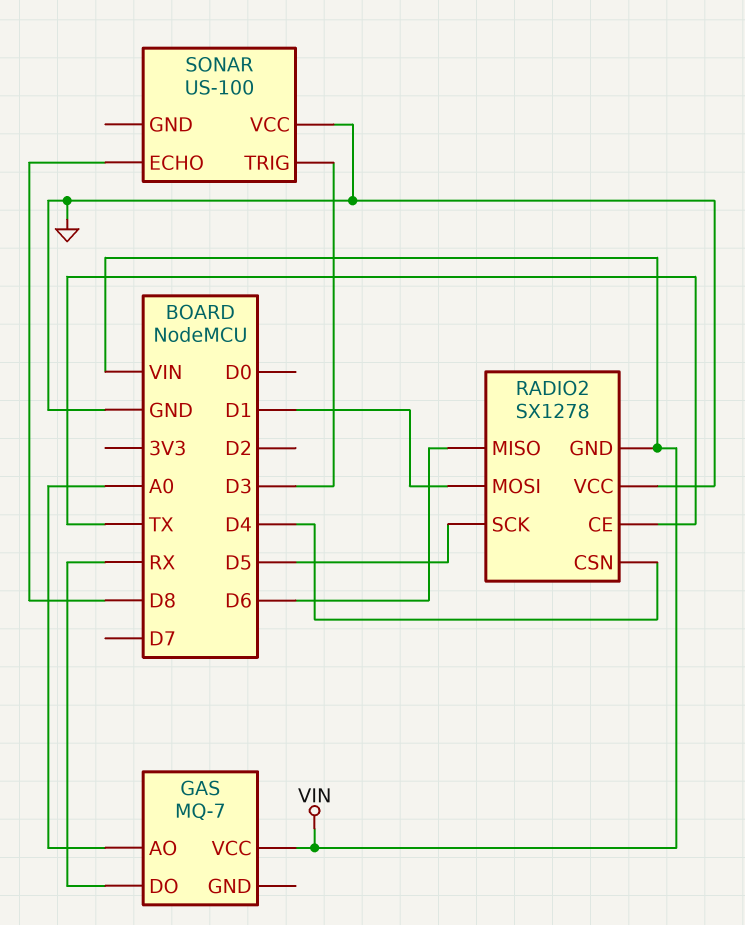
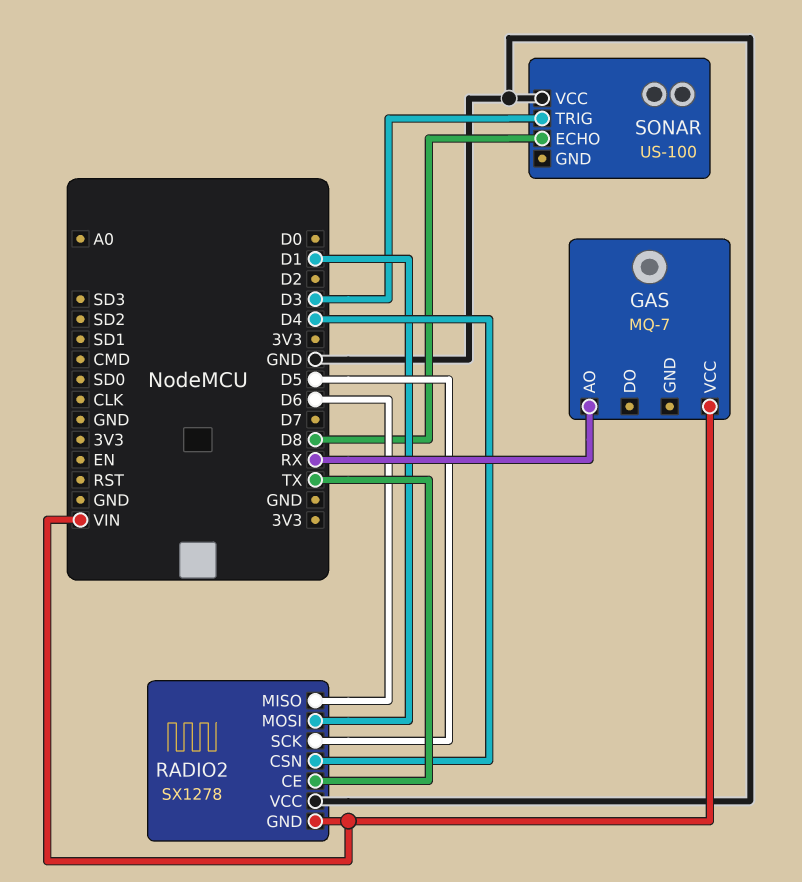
GAS pin AO: A0 -> RX
GAS pin DO: RX -> none

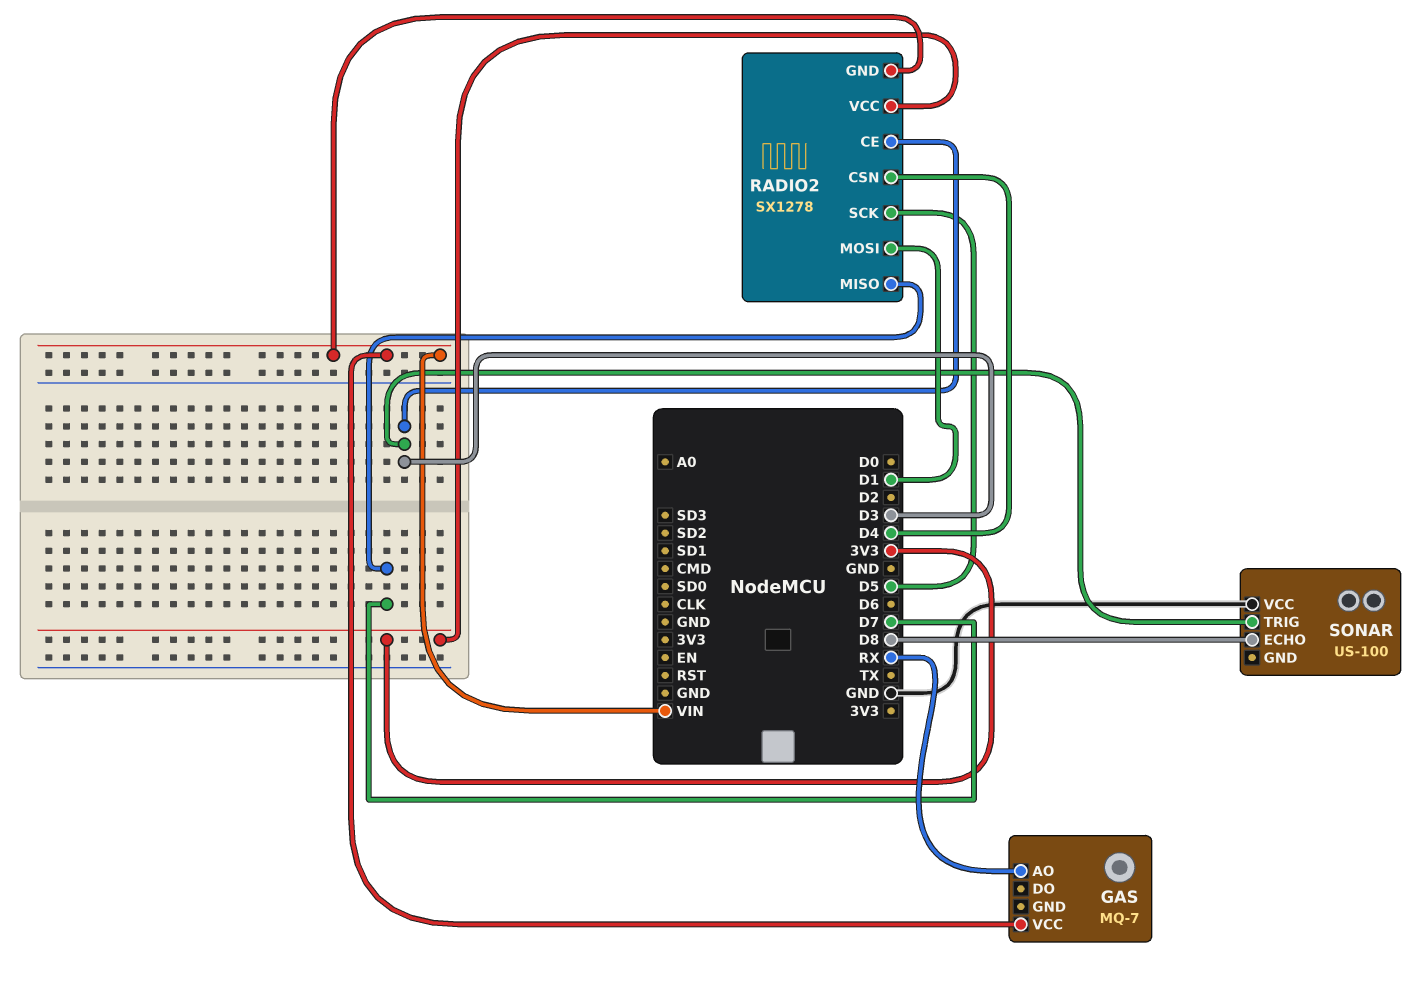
RADIO2 pin CE: TX -> D3
RADIO2 pin MISO: D6 -> D7
RADIO2 pin VCC: GND -> 3V3

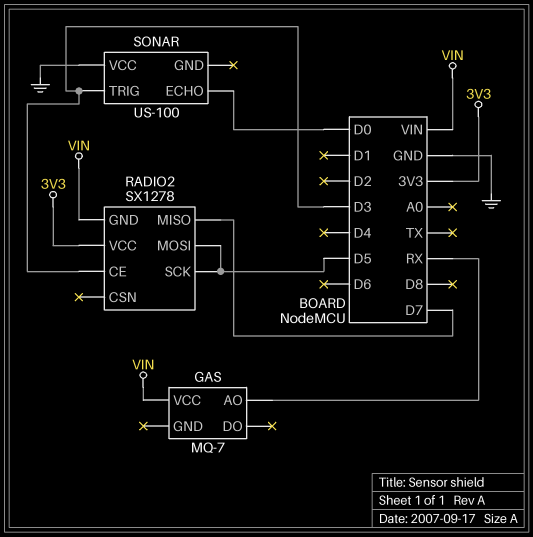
RADIO2 pin CSN: D4 -> none
RADIO2 pin MOSI: D1 -> D5
SONAR pin ECHO: D8 -> D0

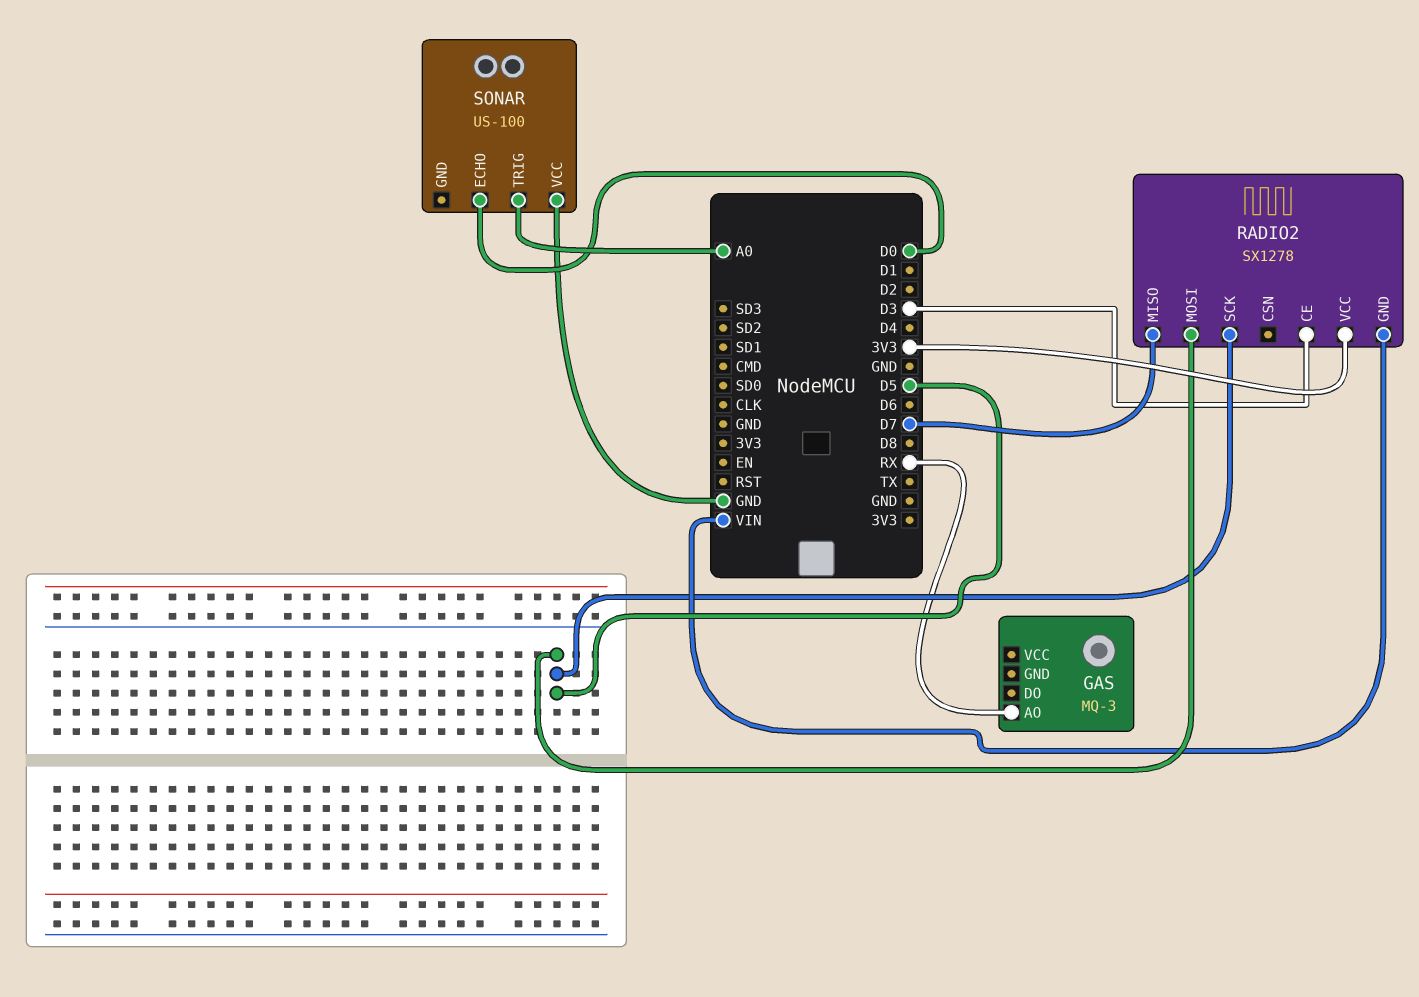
GAS: MQ-7 -> MQ-3
GAS pin VCC: VIN -> none
SONAR pin TRIG: D3 -> A0

